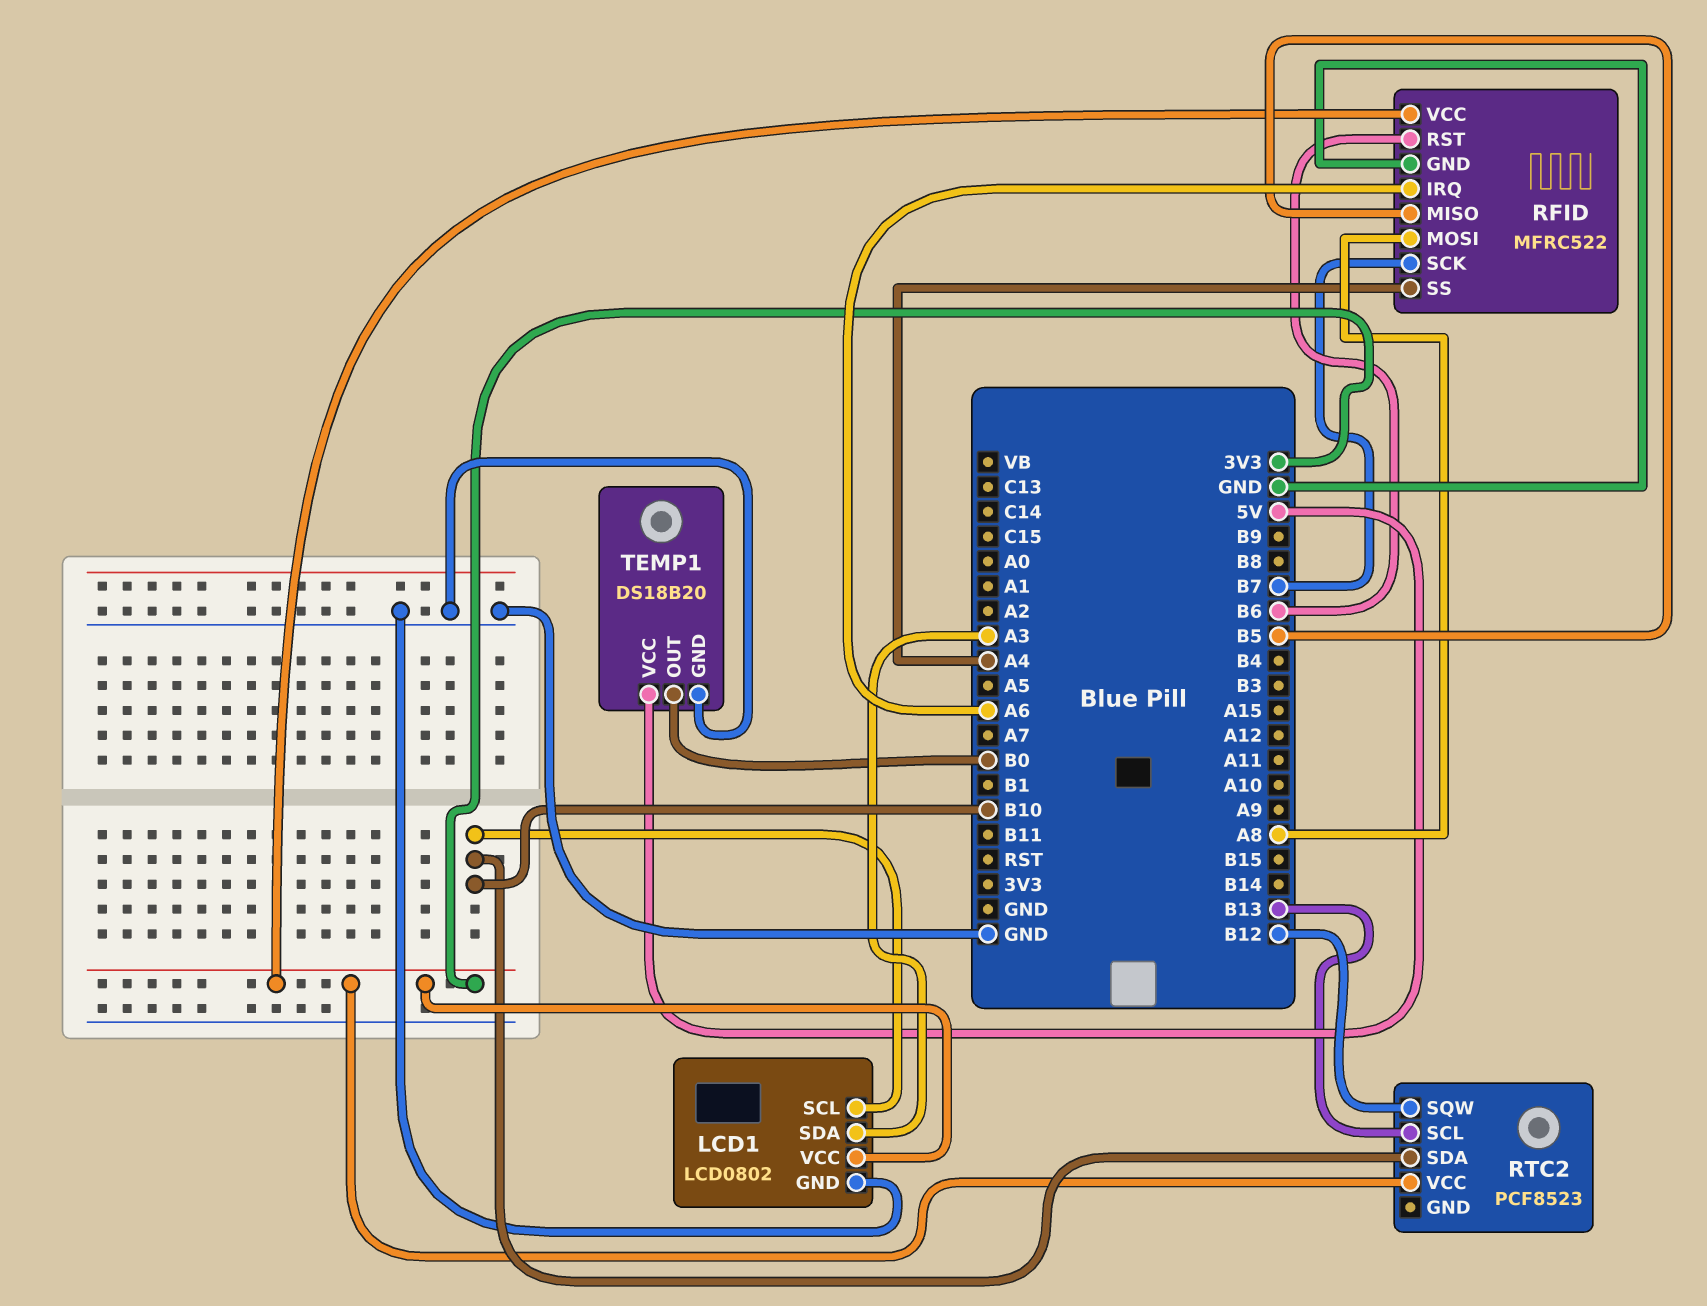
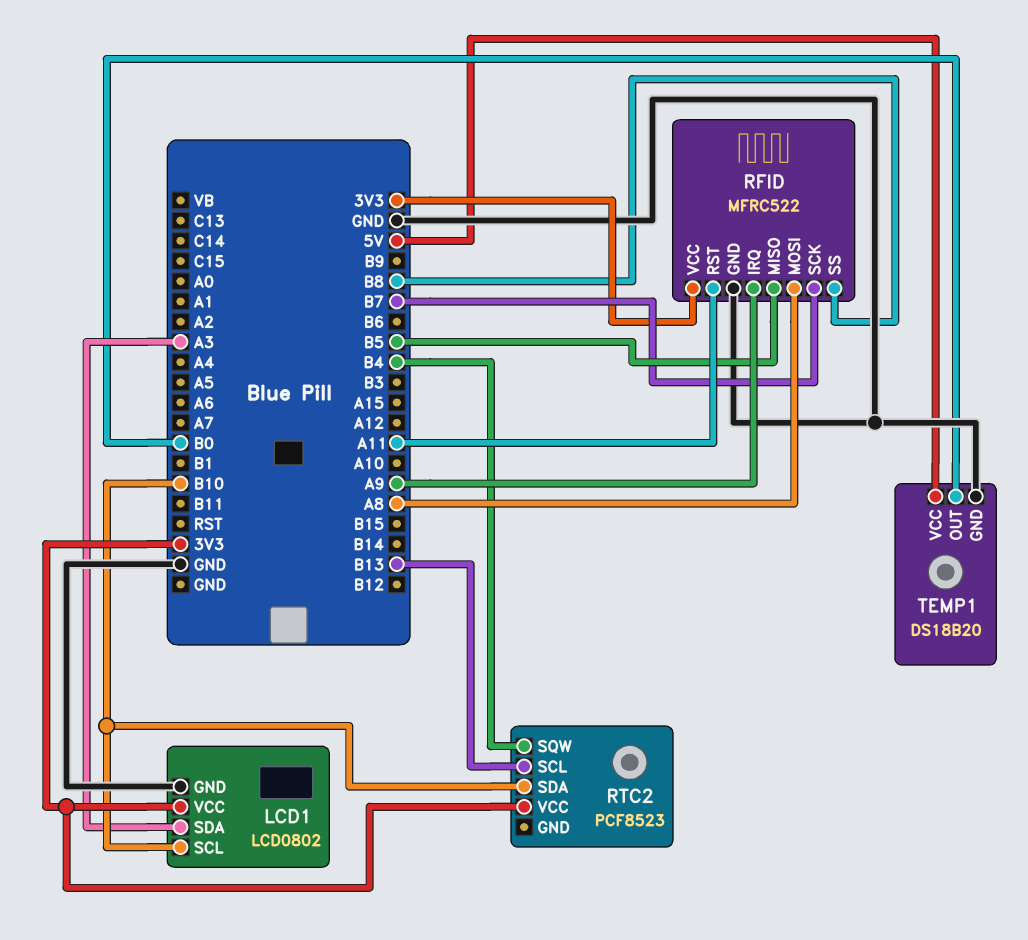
RFID pin IRQ: A6 -> A9
RFID pin RST: B6 -> A11
RFID pin SS: A4 -> B8
RTC2 pin SQW: B12 -> B4

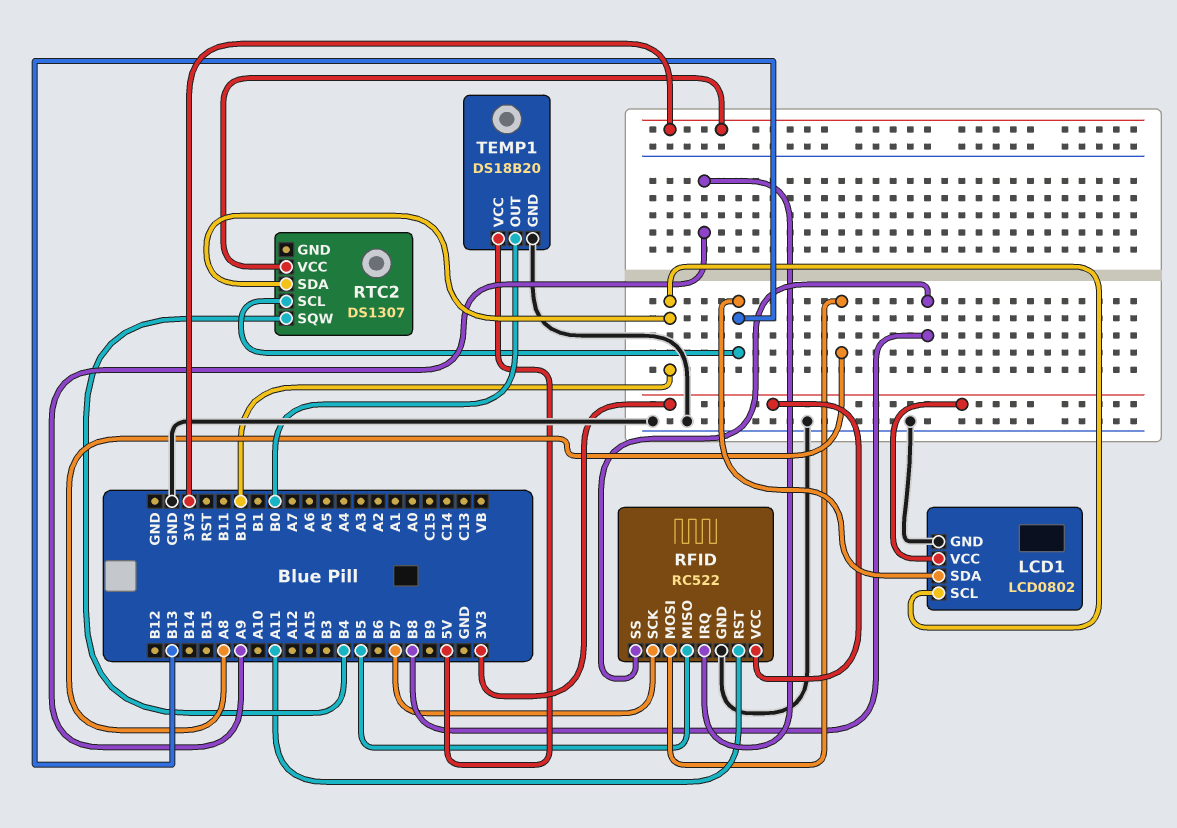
LCD1 pin SDA: A3 -> B13
RFID: MFRC522 -> RC522
RTC2: PCF8523 -> DS1307

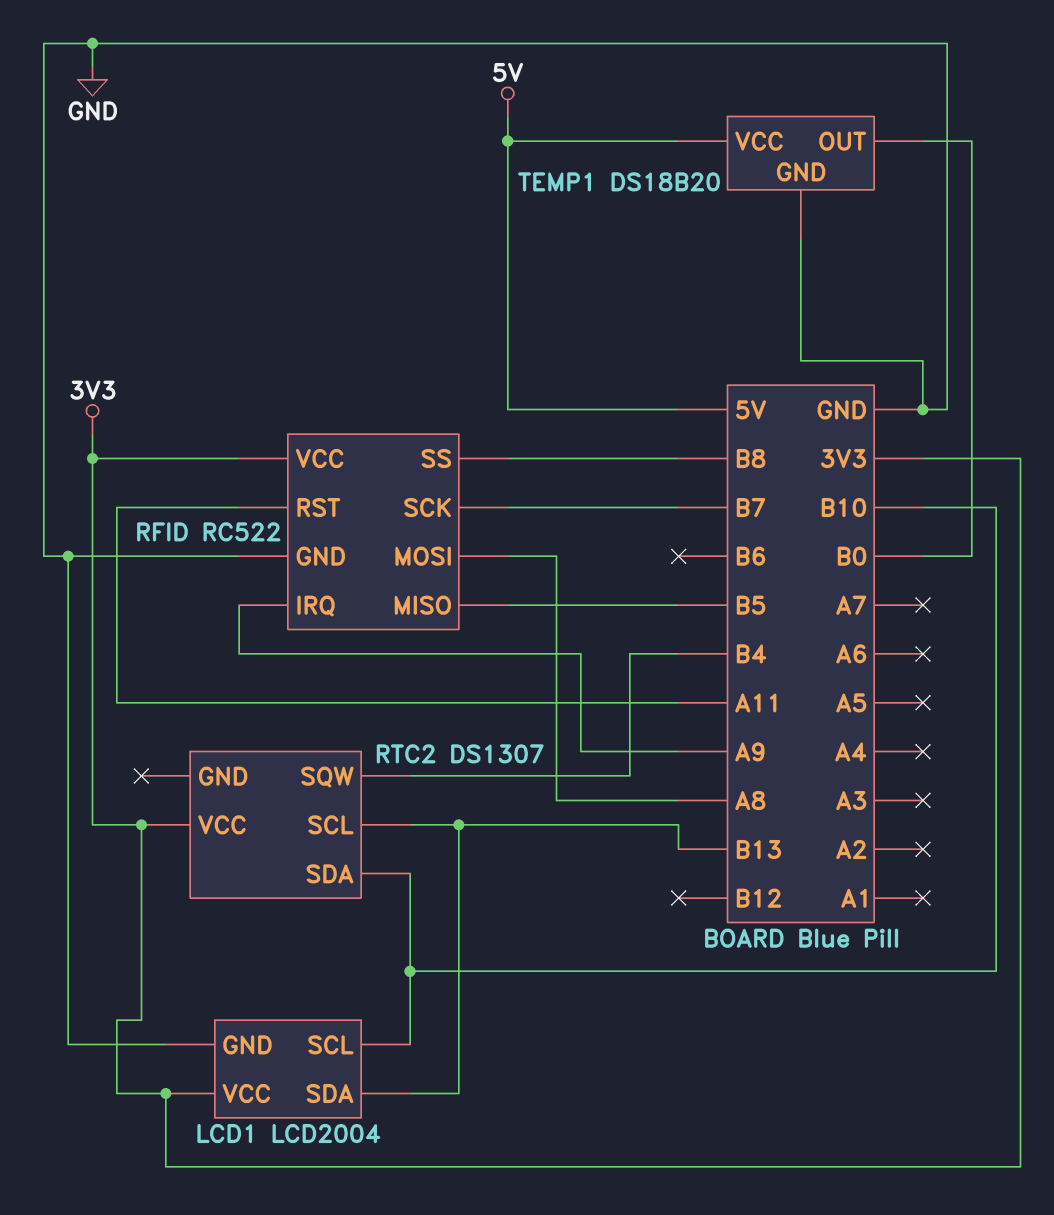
LCD1: LCD0802 -> LCD2004

